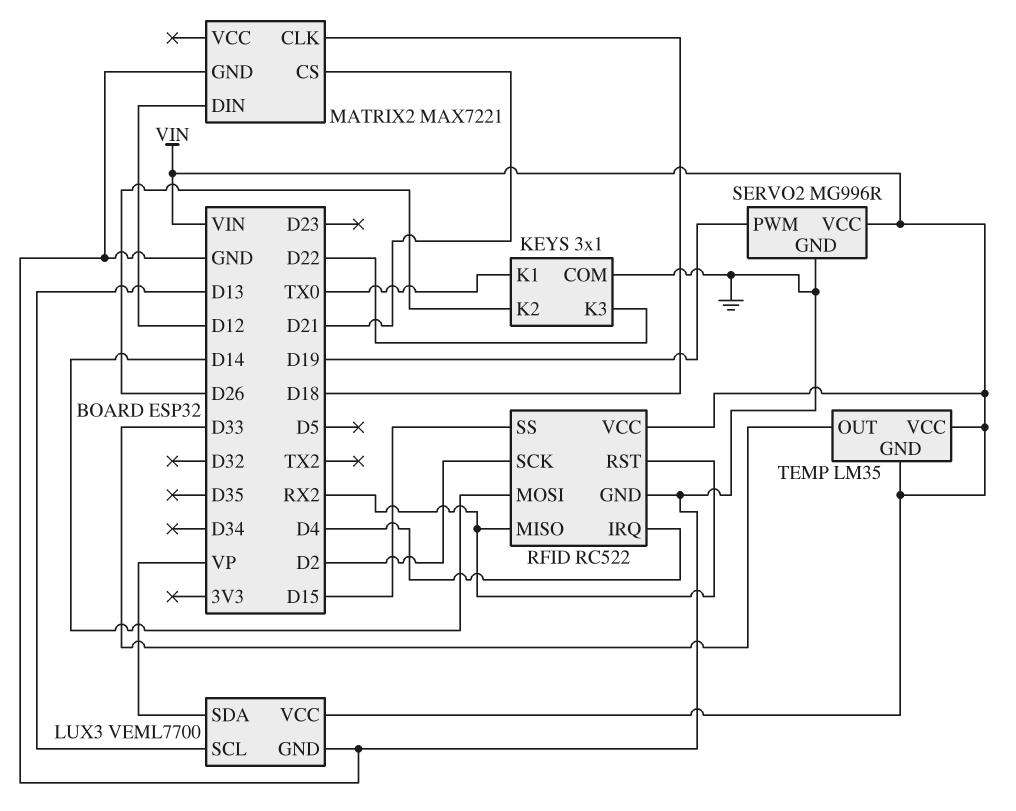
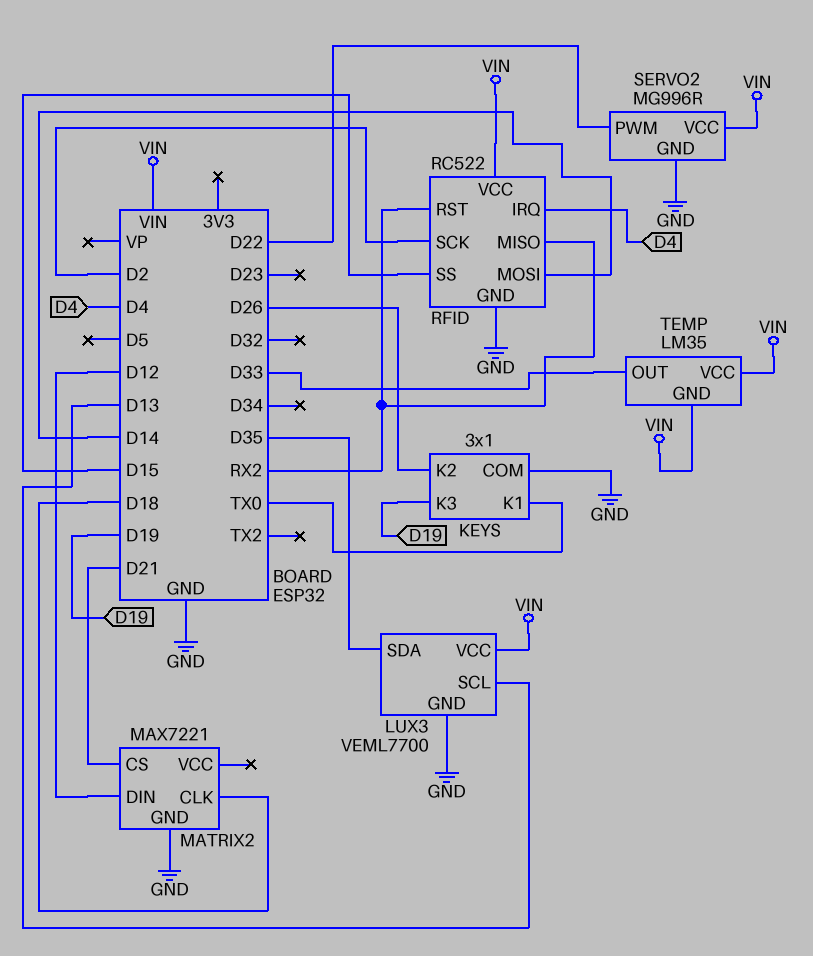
KEYS pin K3: D22 -> D19
LUX3 pin SDA: VP -> D35
SERVO2 pin PWM: D19 -> D22

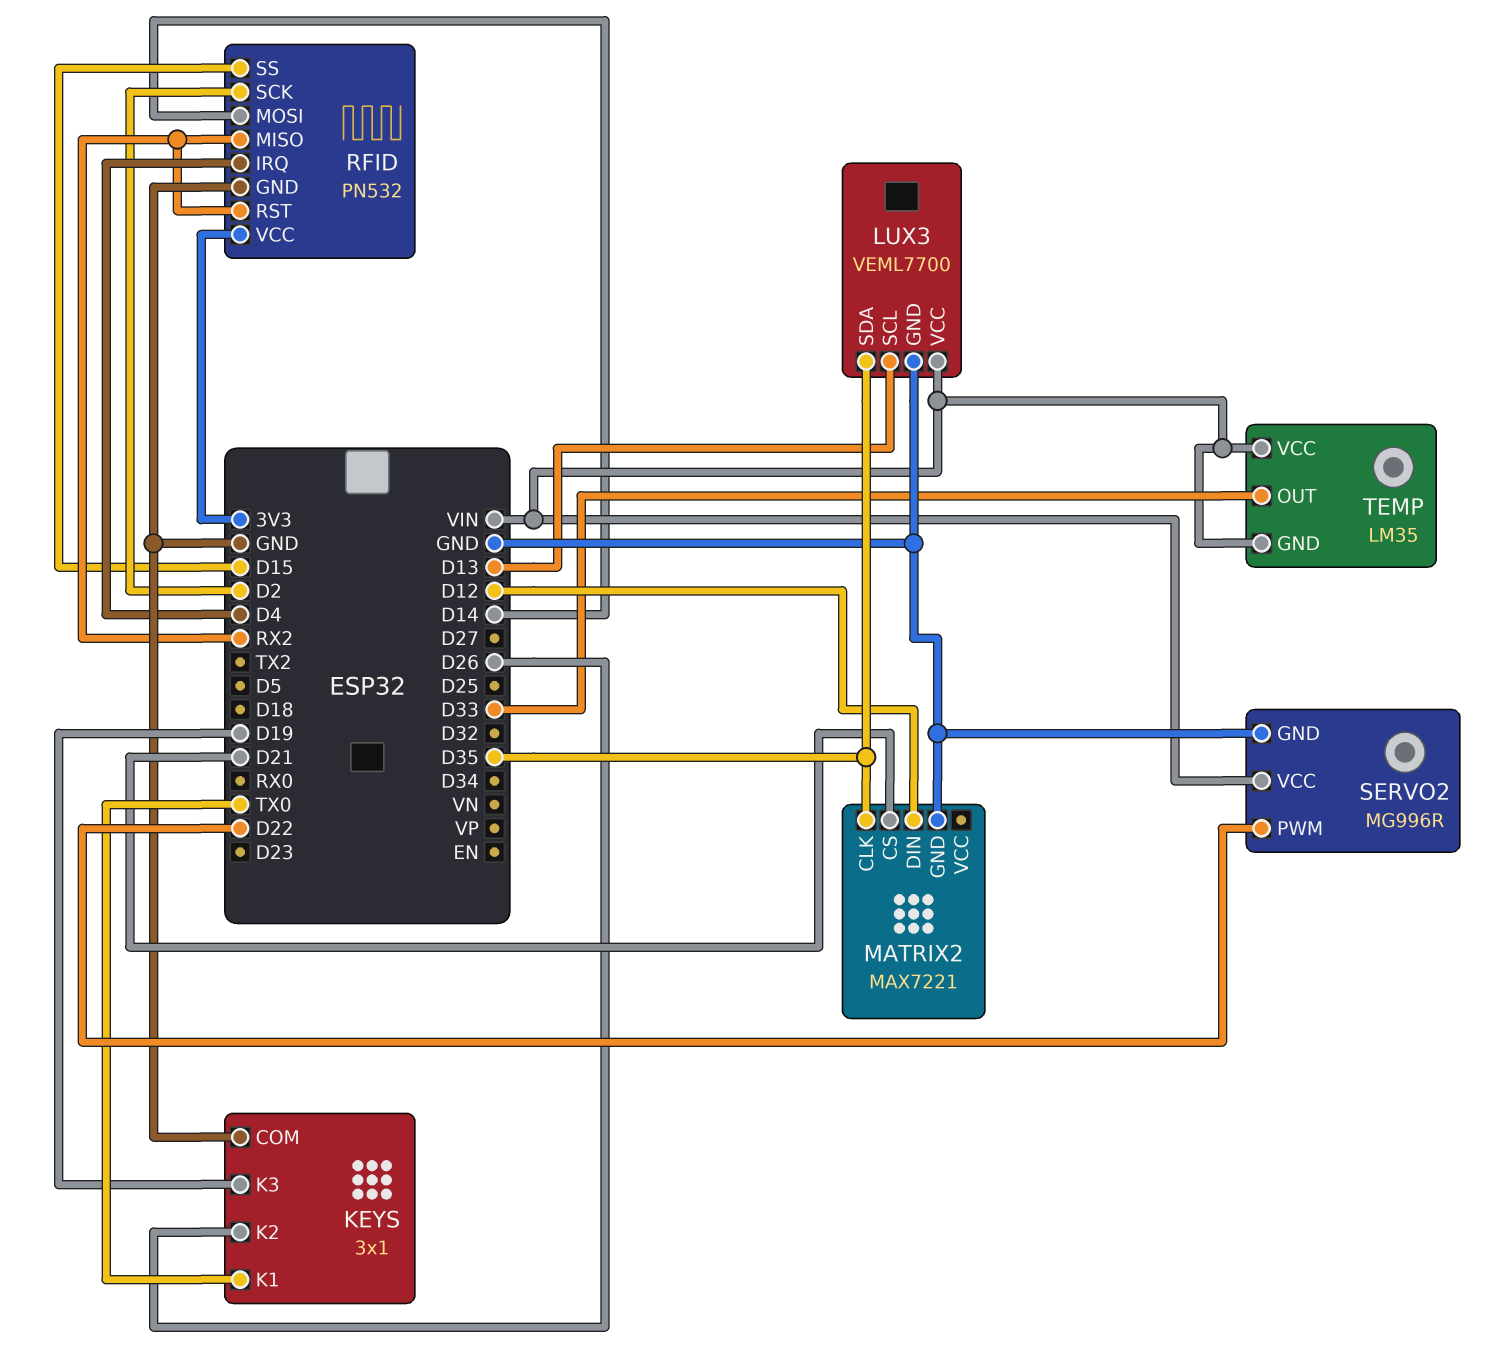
MATRIX2 pin CLK: D18 -> D35
RFID: RC522 -> PN532
RFID pin VCC: VIN -> 3V3

